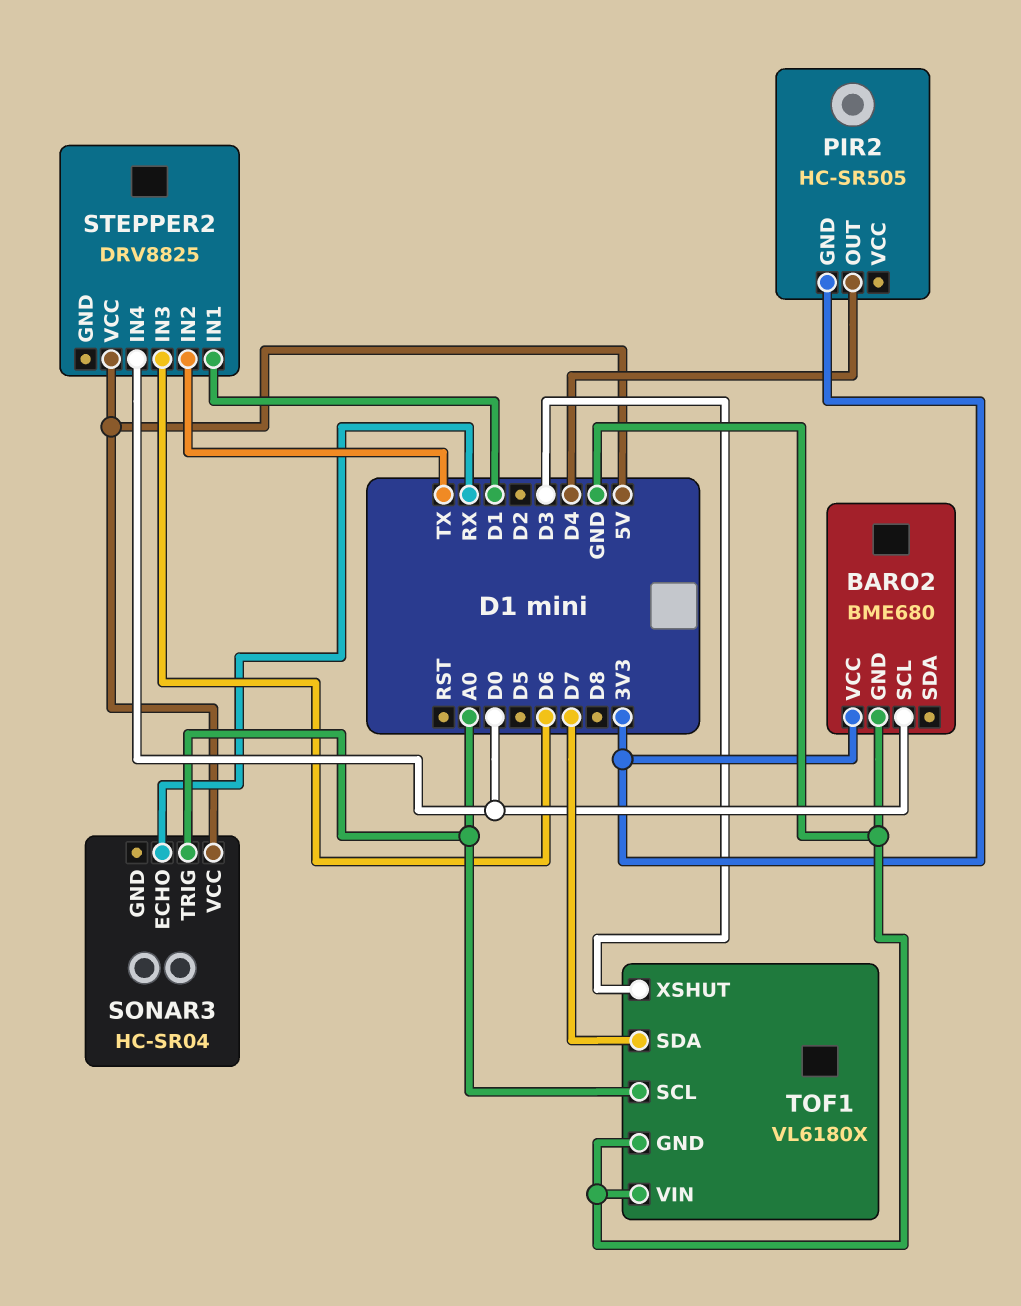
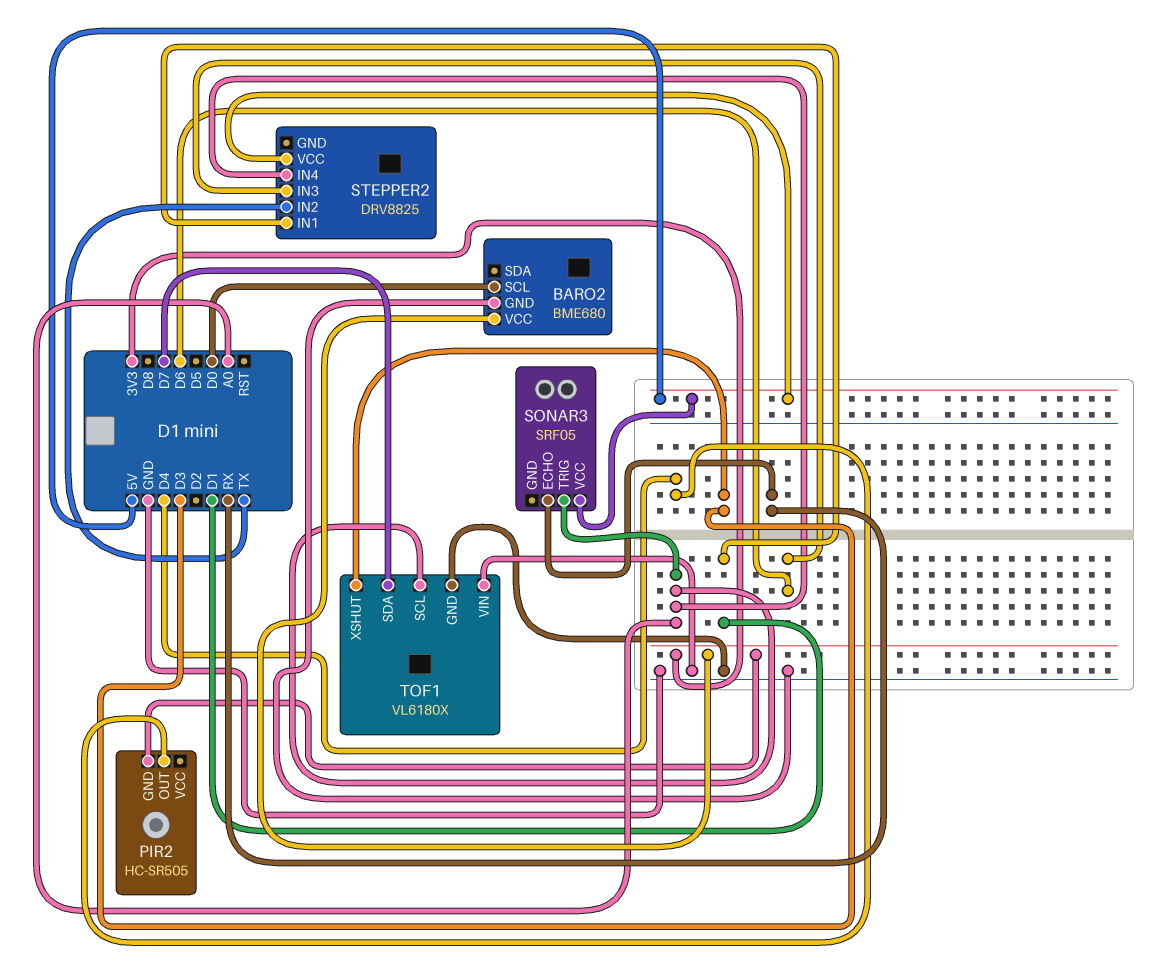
SONAR3: HC-SR04 -> SRF05
STEPPER2 pin IN4: D0 -> A0

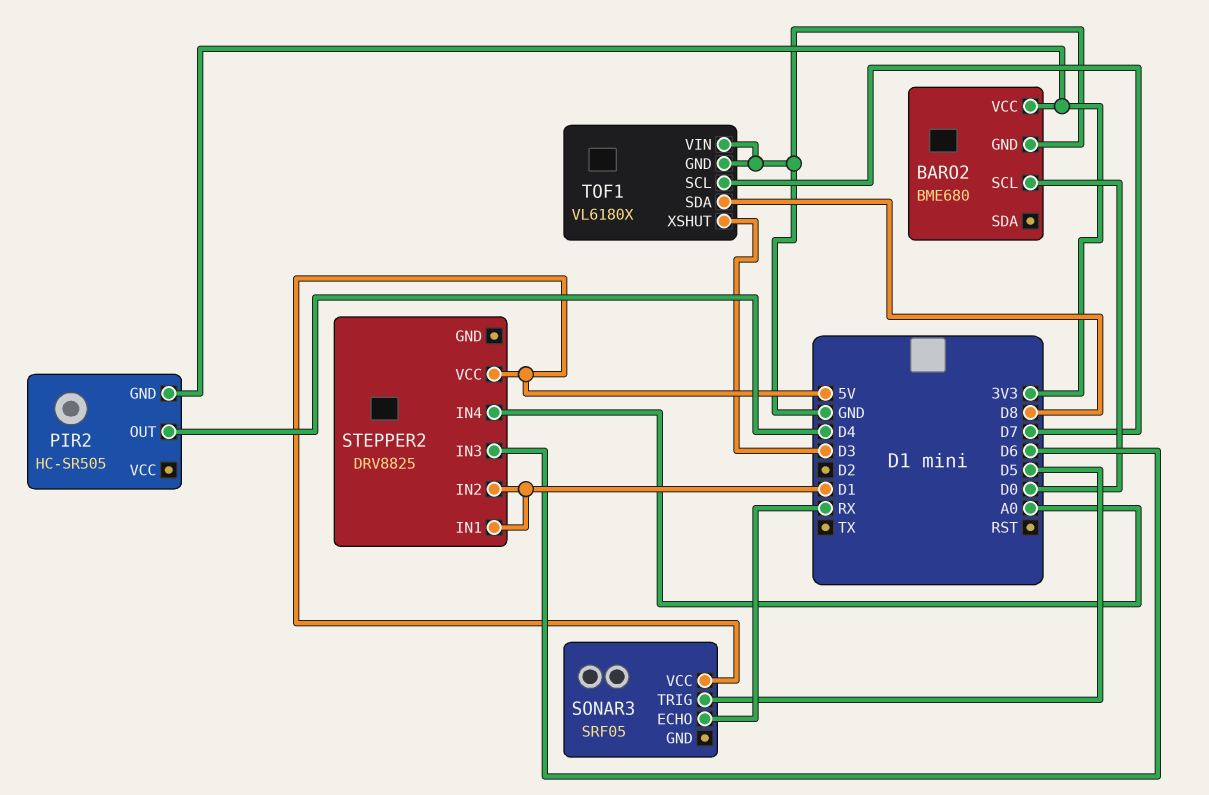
SONAR3 pin TRIG: A0 -> D5
STEPPER2 pin IN2: TX -> D1
TOF1 pin SCL: A0 -> D7
TOF1 pin SDA: D7 -> D8

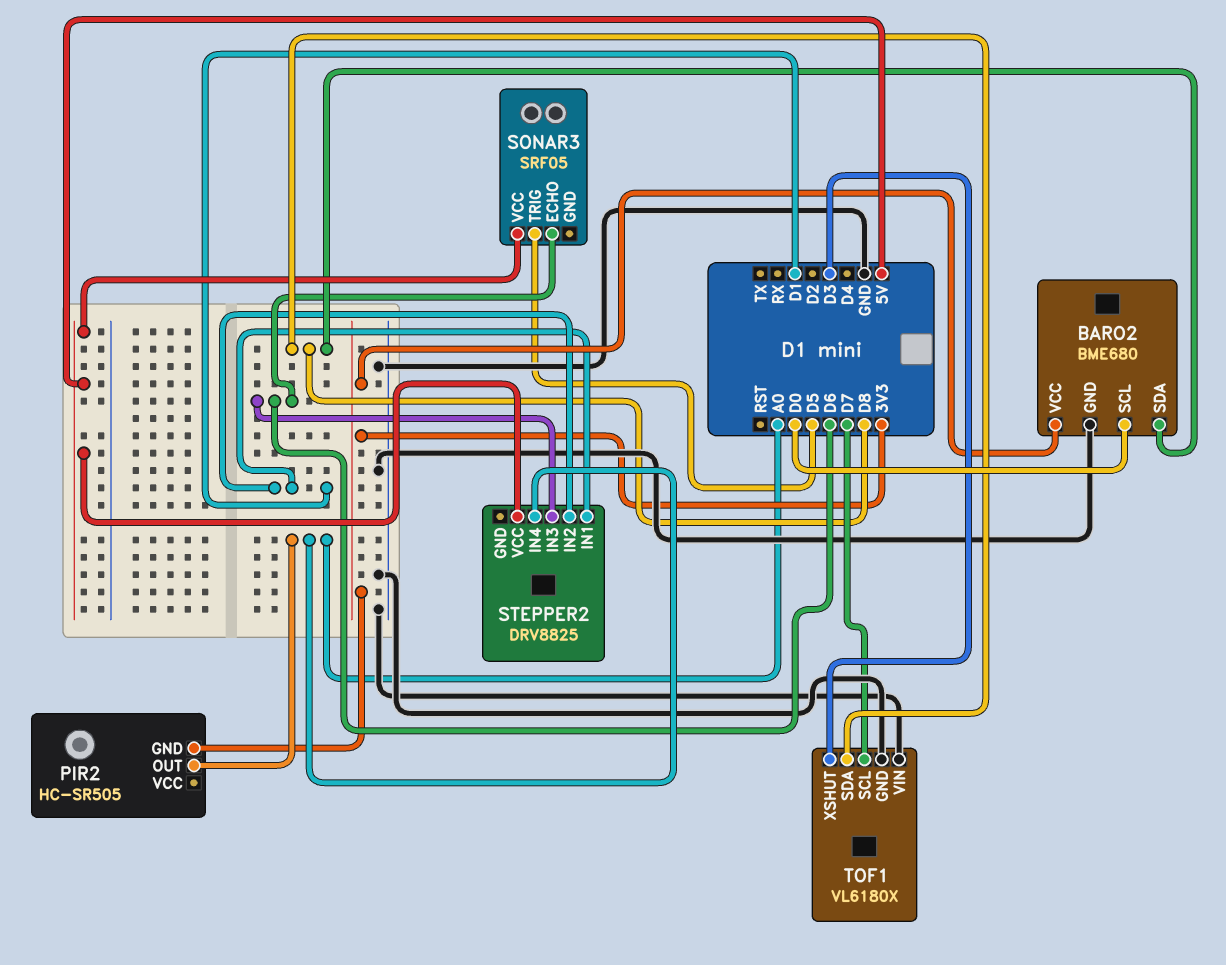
BARO2 pin SDA: none -> D8
PIR2 pin OUT: D4 -> A0
SONAR3 pin ECHO: RX -> D6

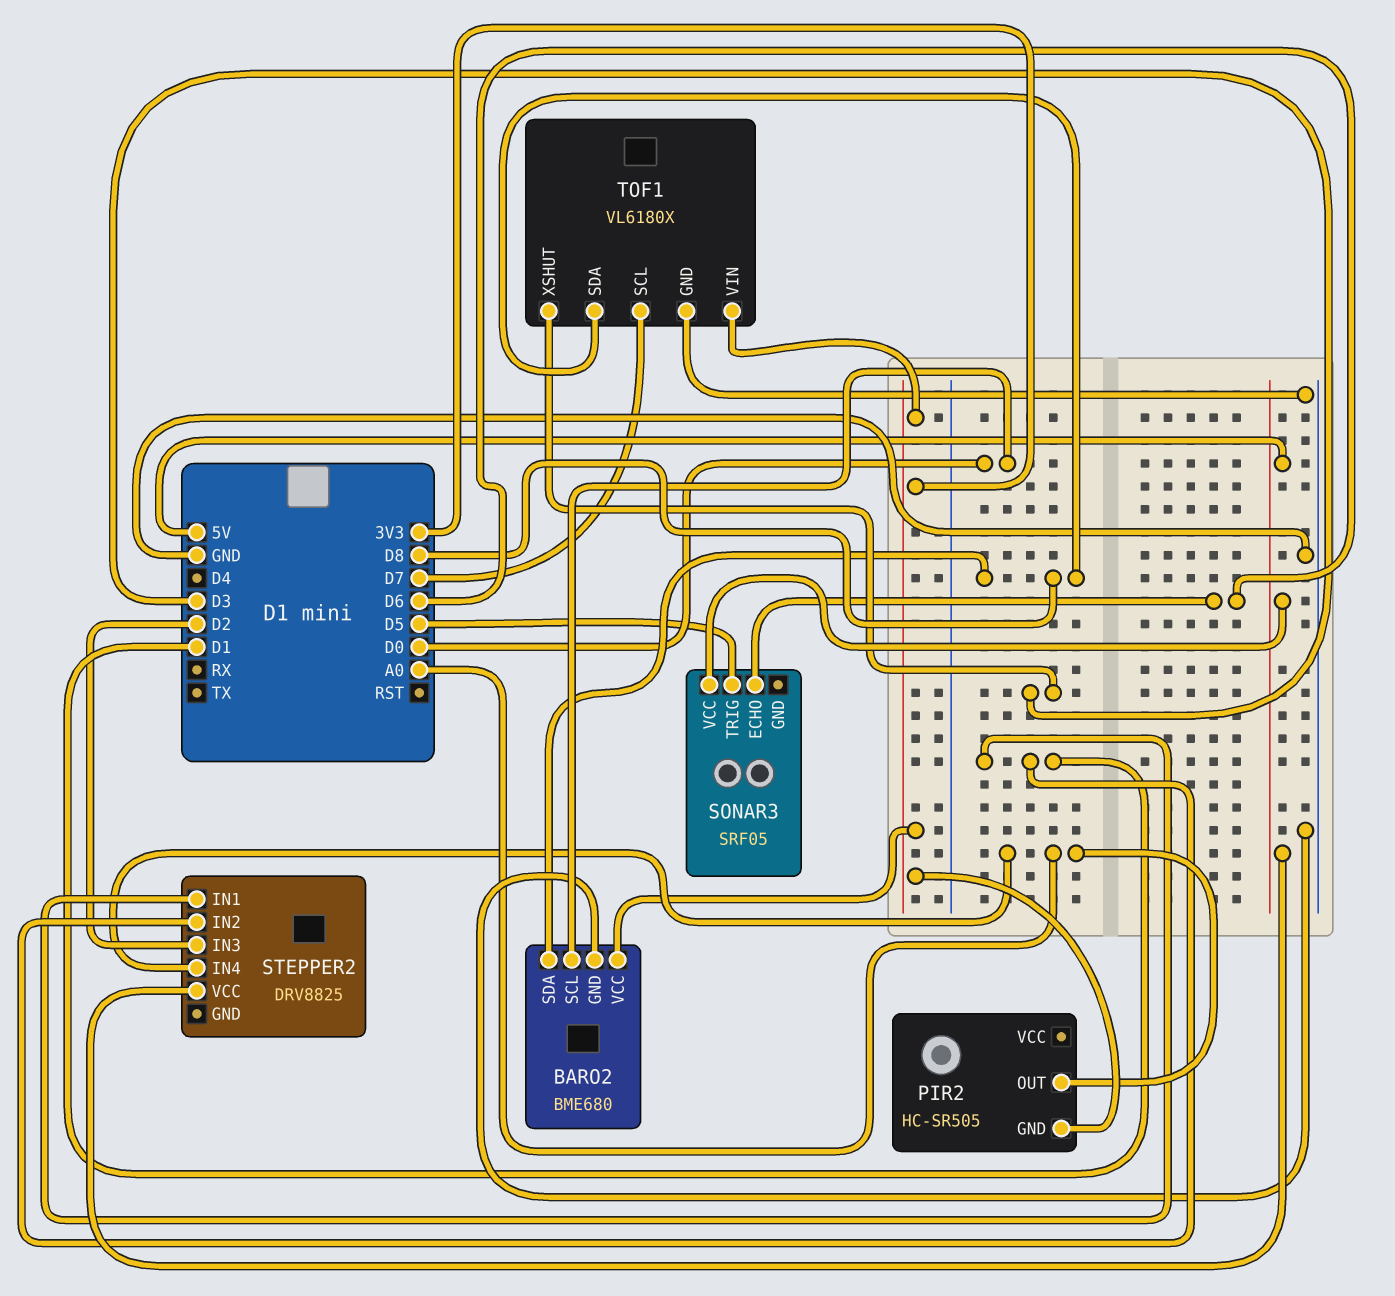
STEPPER2 pin IN3: D6 -> D2
TOF1 pin VIN: GND -> 3V3

